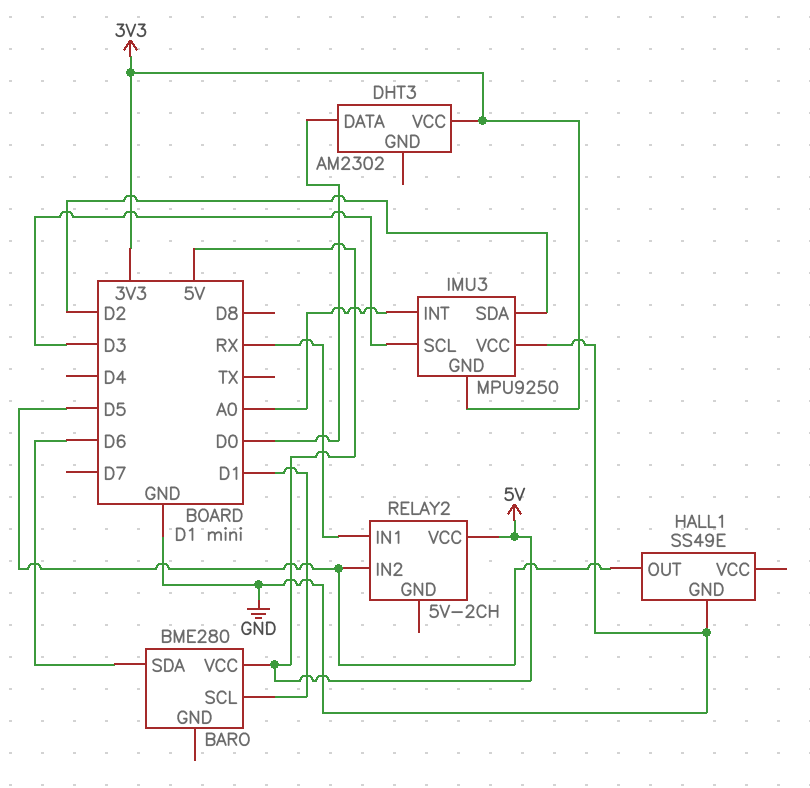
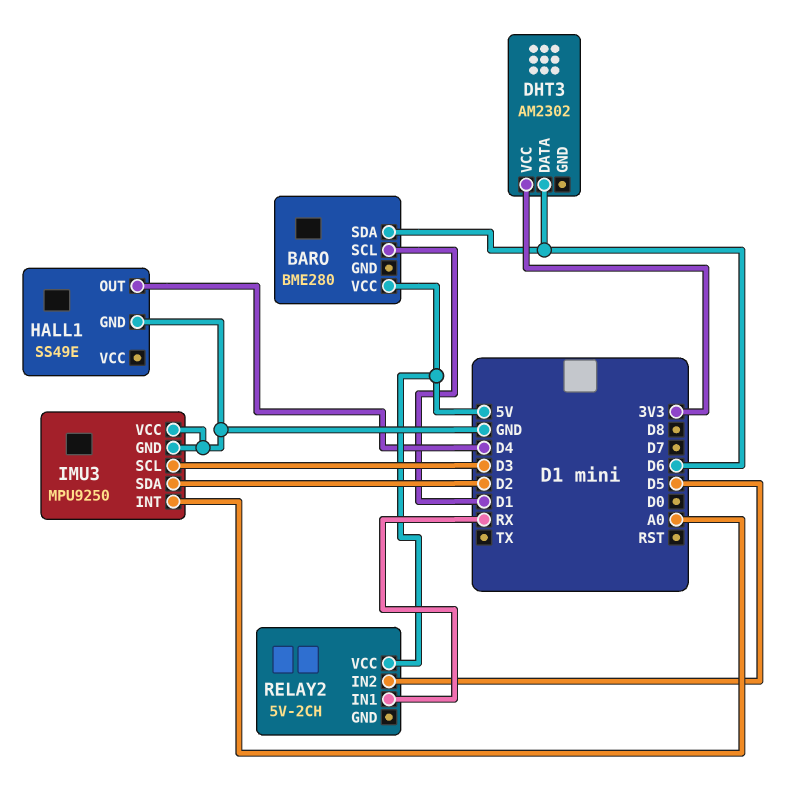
DHT3 pin DATA: D0 -> D6
HALL1 pin OUT: D5 -> D4
IMU3 pin GND: 3V3 -> GND

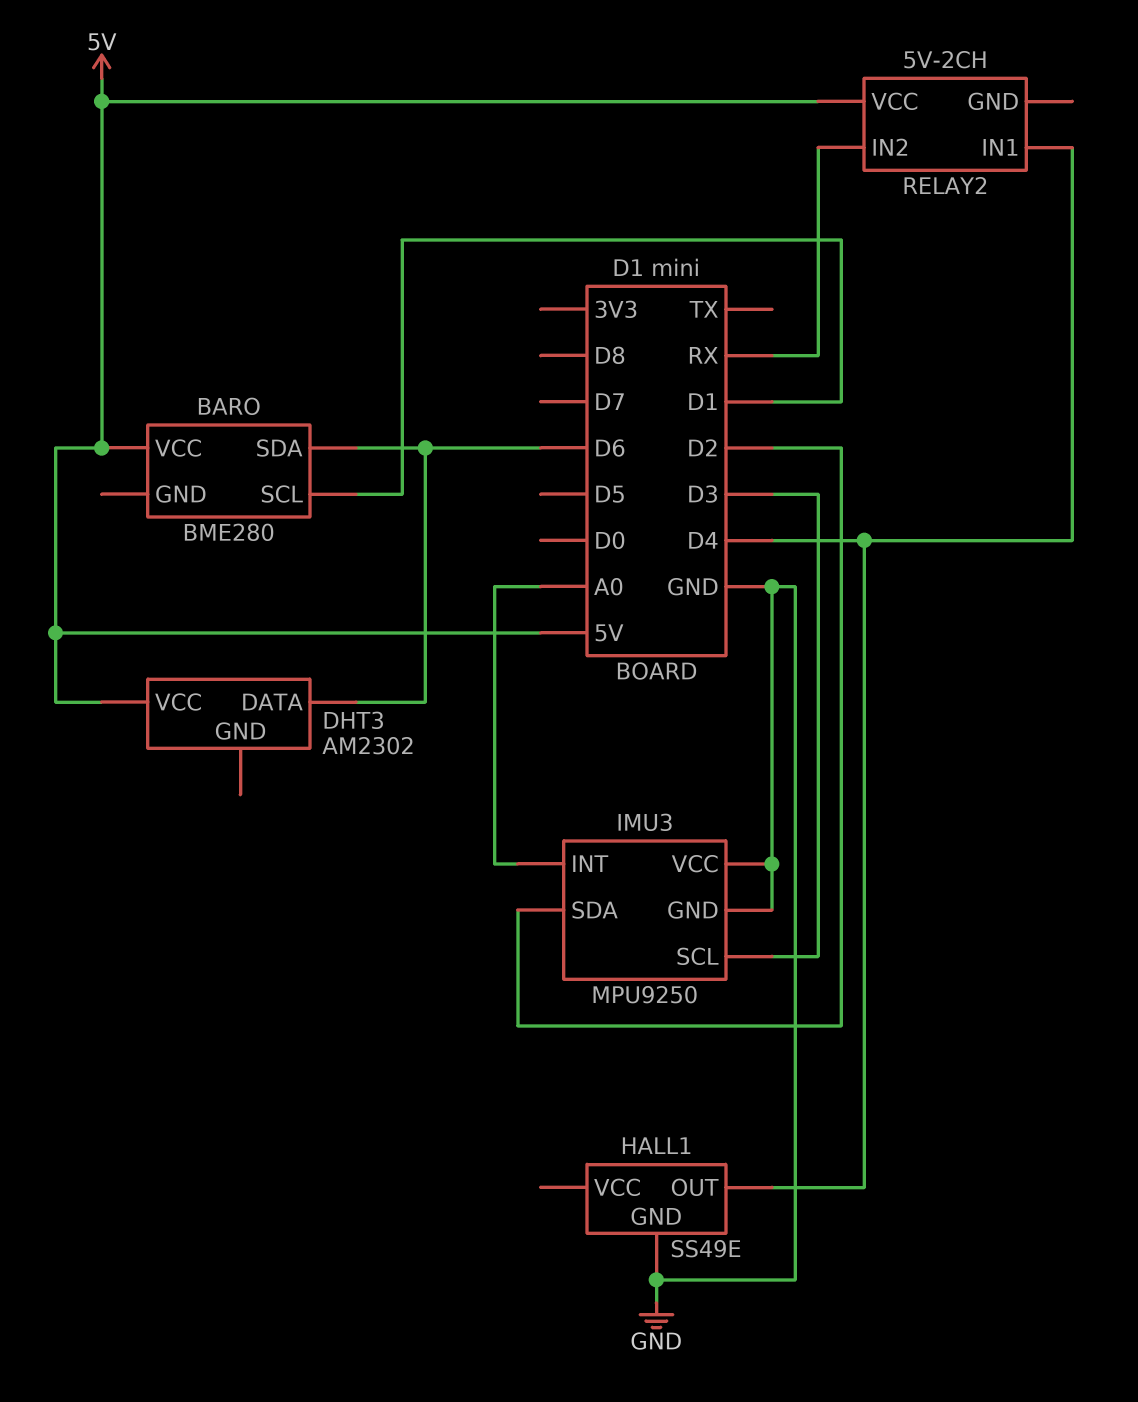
DHT3 pin VCC: 3V3 -> 5V
RELAY2 pin IN1: RX -> D4
RELAY2 pin IN2: D5 -> RX

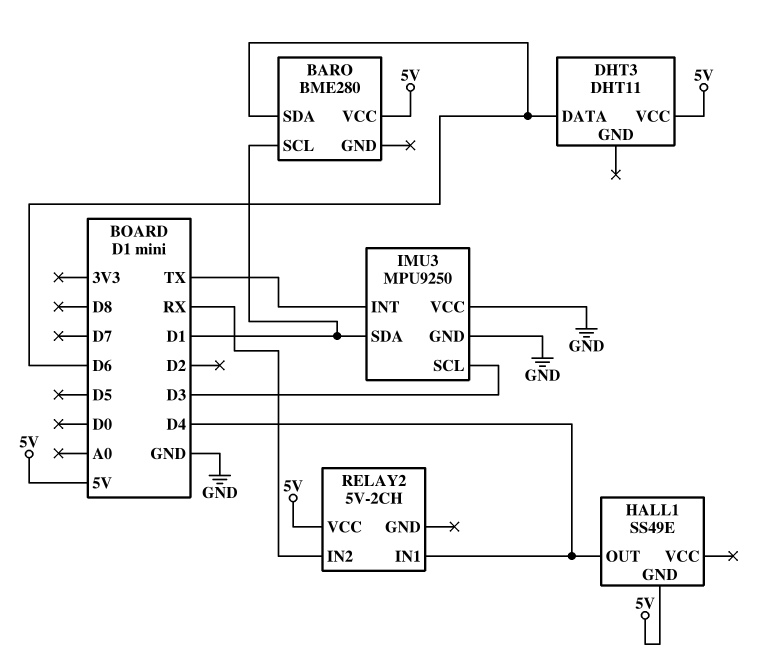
DHT3: AM2302 -> DHT11
HALL1 pin GND: GND -> 5V
IMU3 pin INT: A0 -> TX
IMU3 pin SDA: D2 -> D1

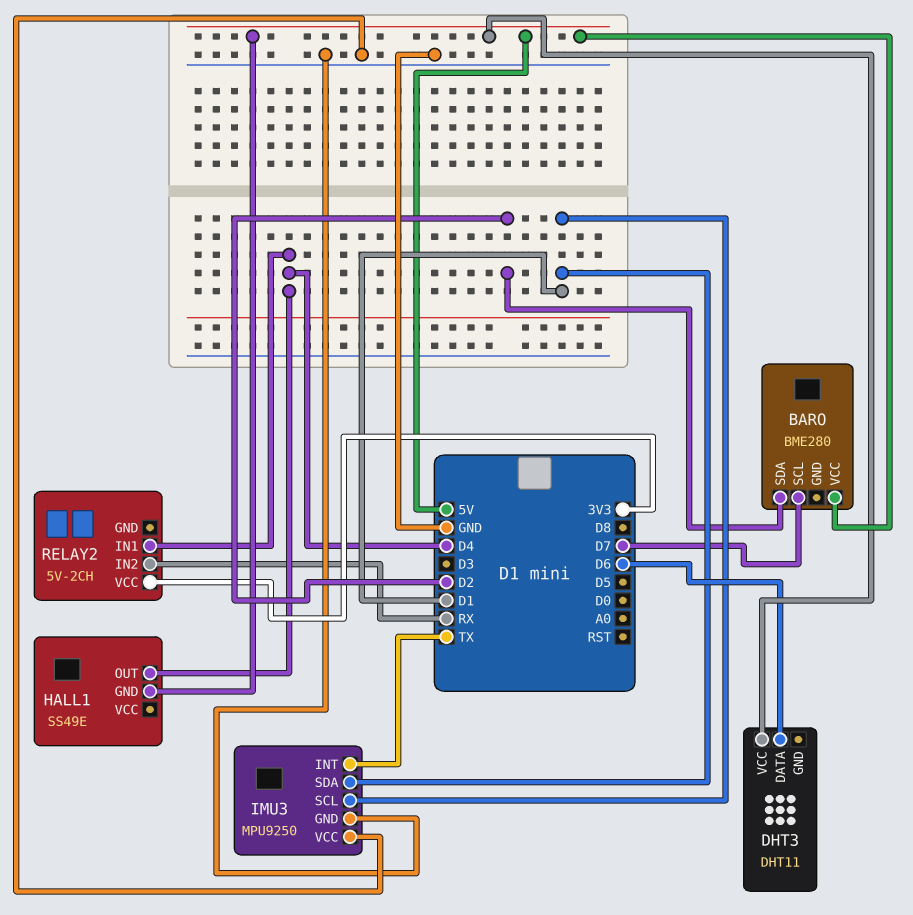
BARO pin SCL: D1 -> D7
BARO pin SDA: D6 -> D2
IMU3 pin SCL: D3 -> D1
RELAY2 pin VCC: 5V -> 3V3

